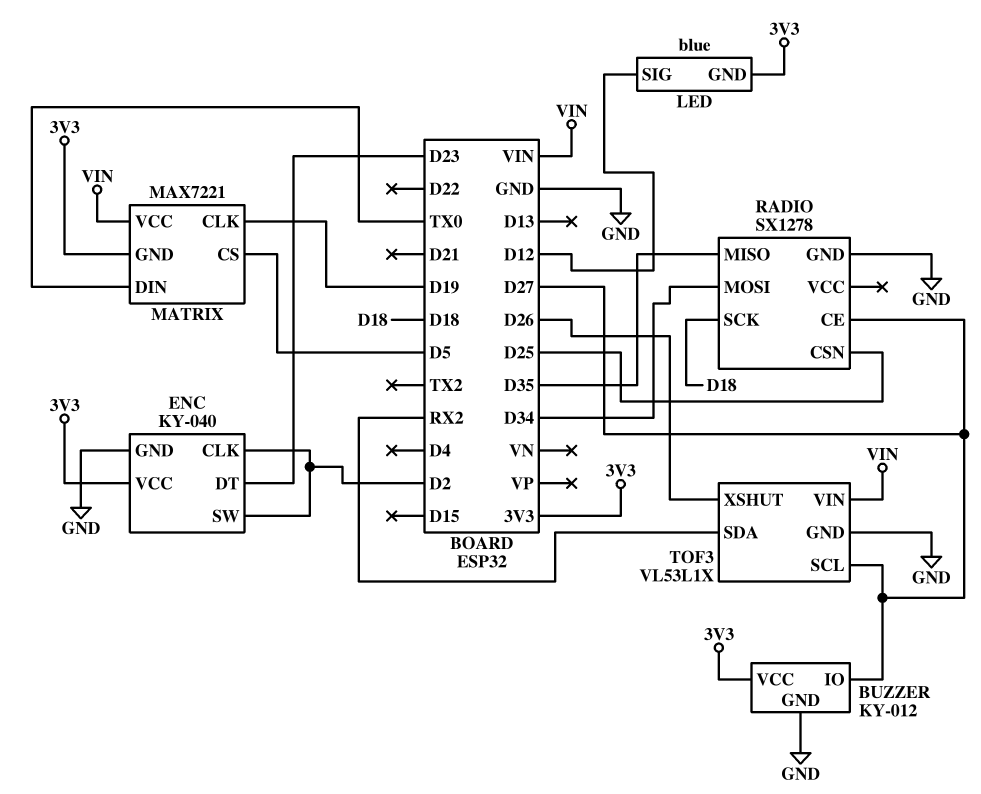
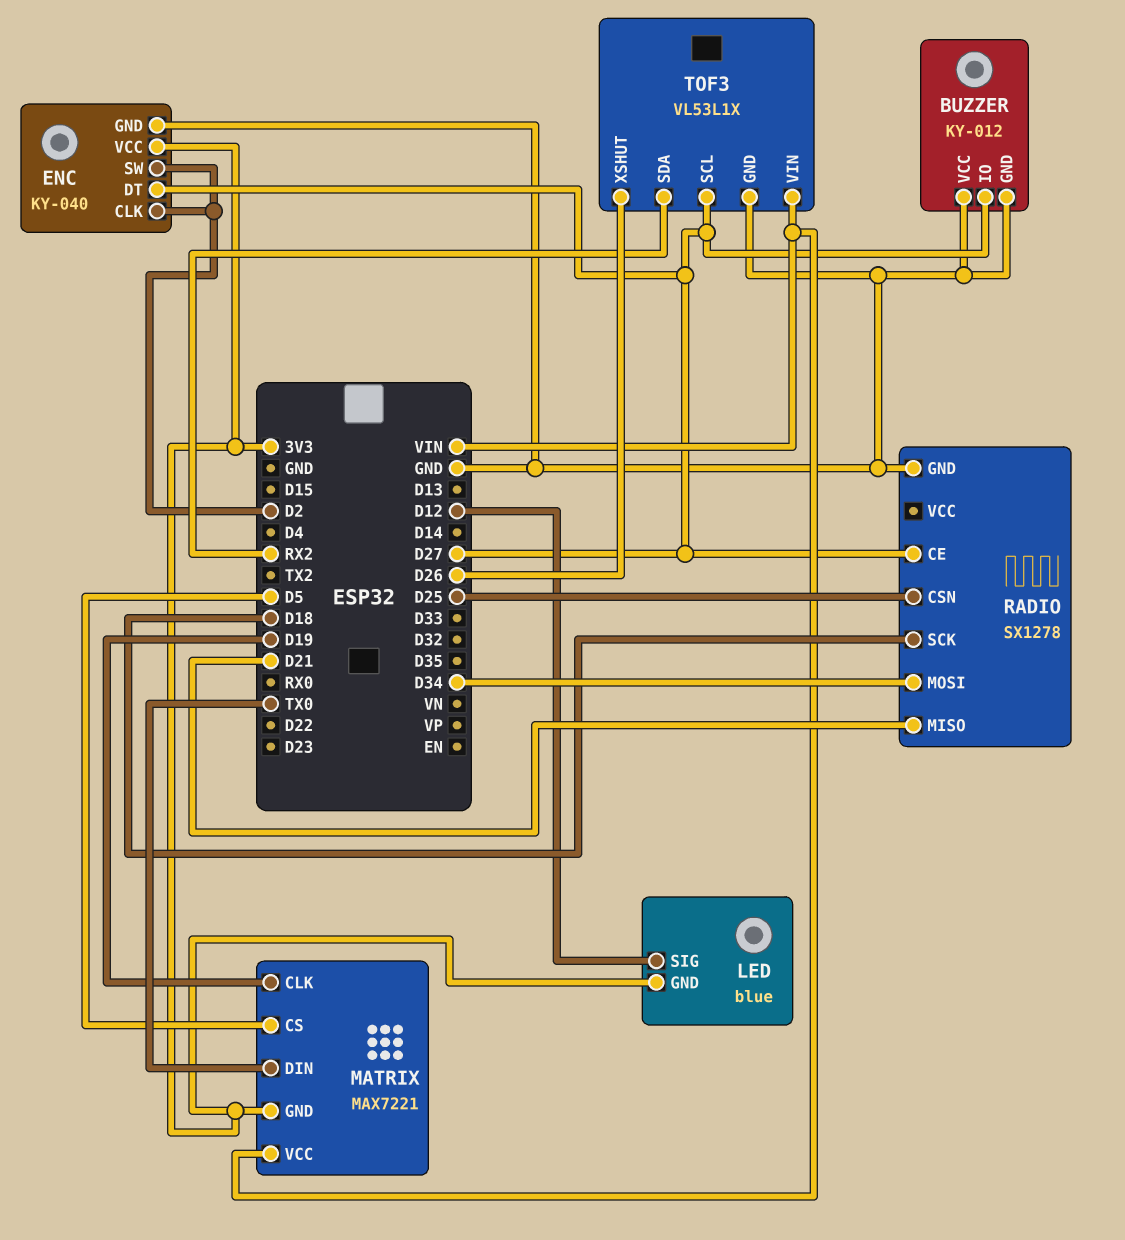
BUZZER pin VCC: 3V3 -> GND
ENC pin DT: D23 -> D27
RADIO pin MISO: D35 -> D21

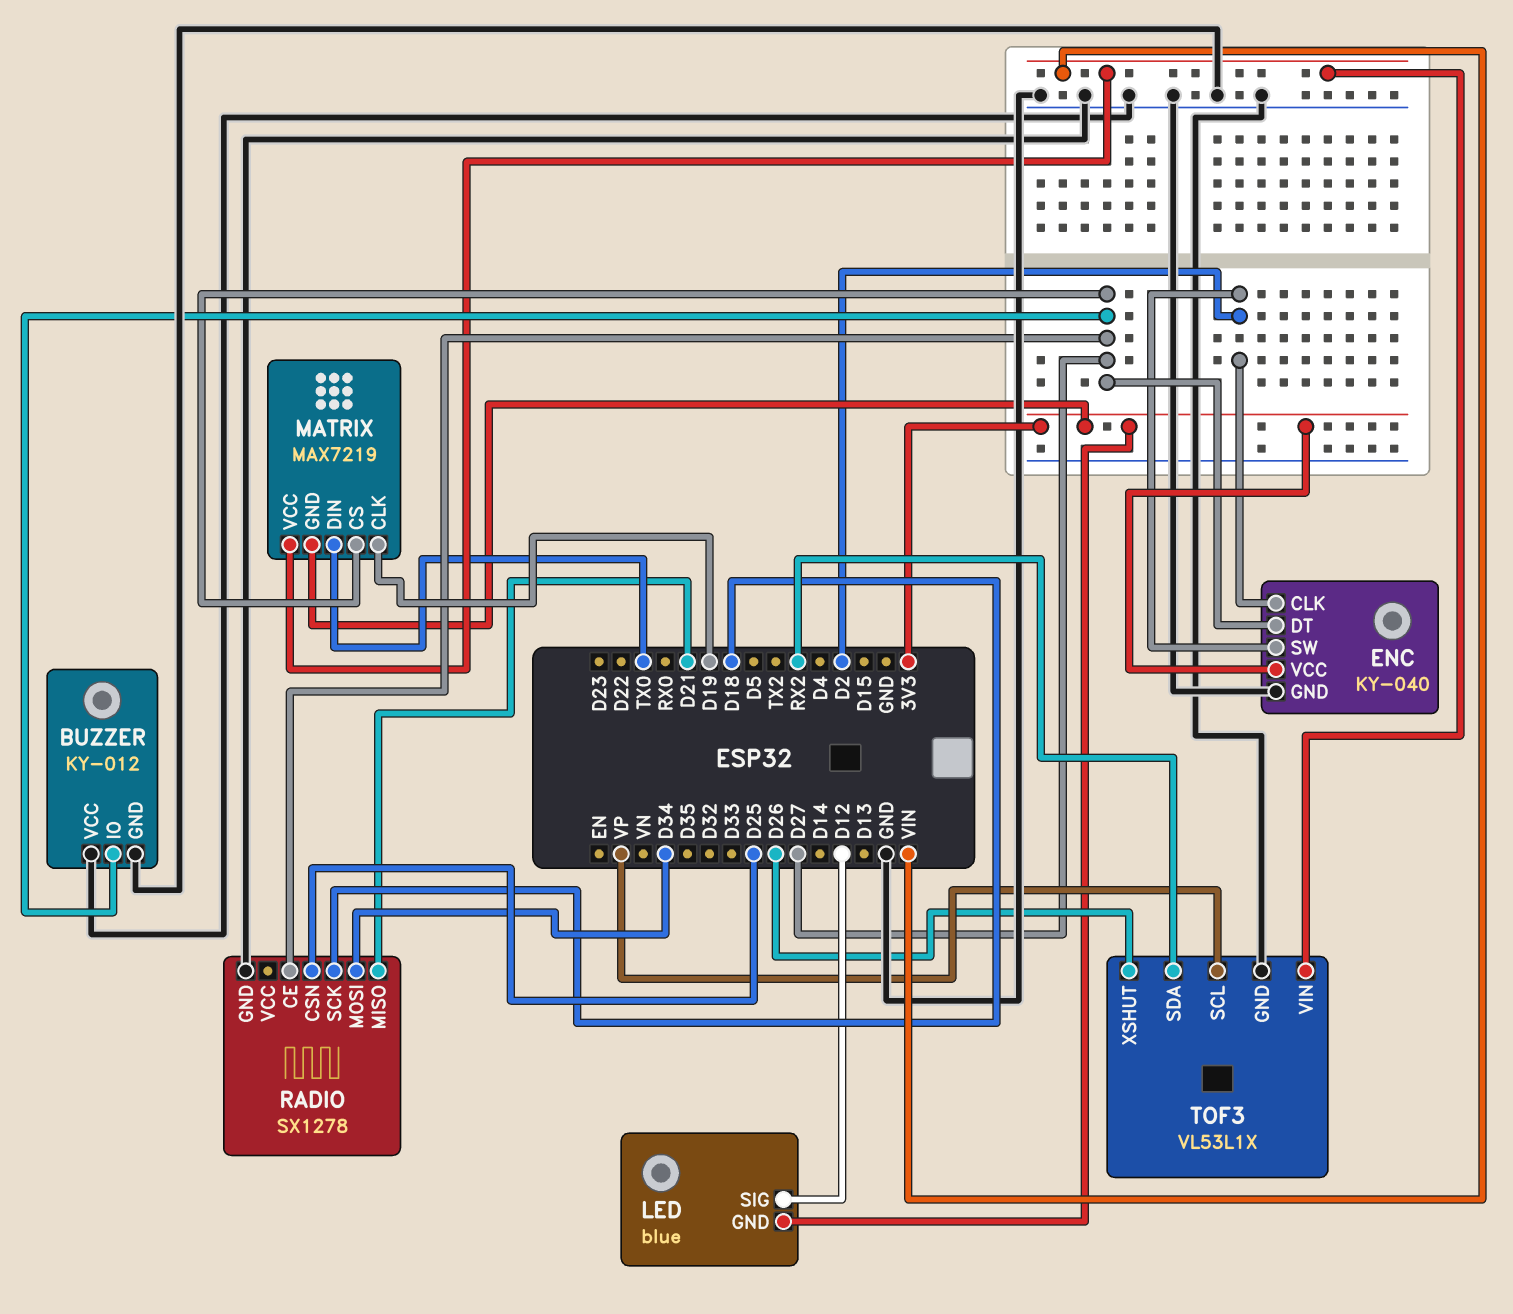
MATRIX: MAX7221 -> MAX7219
MATRIX pin CS: D5 -> D27
TOF3 pin SCL: D27 -> VP

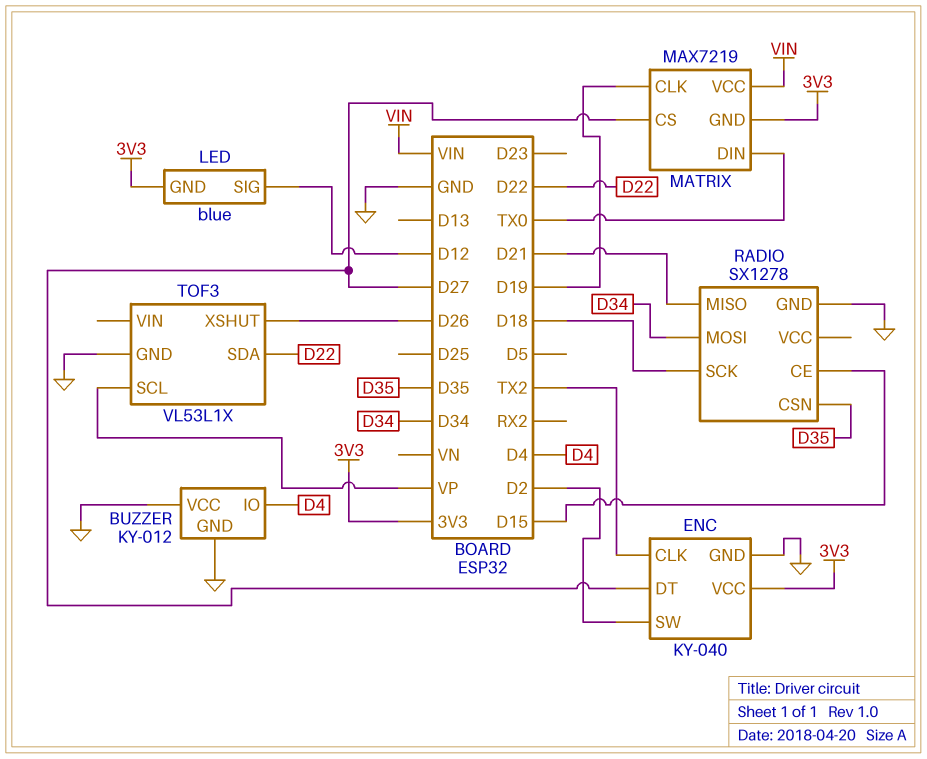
BUZZER pin IO: D27 -> D4
ENC pin CLK: D2 -> TX2
RADIO pin CE: D27 -> D15
RADIO pin CSN: D25 -> D35
TOF3 pin SDA: RX2 -> D22
TOF3 pin VIN: VIN -> none

